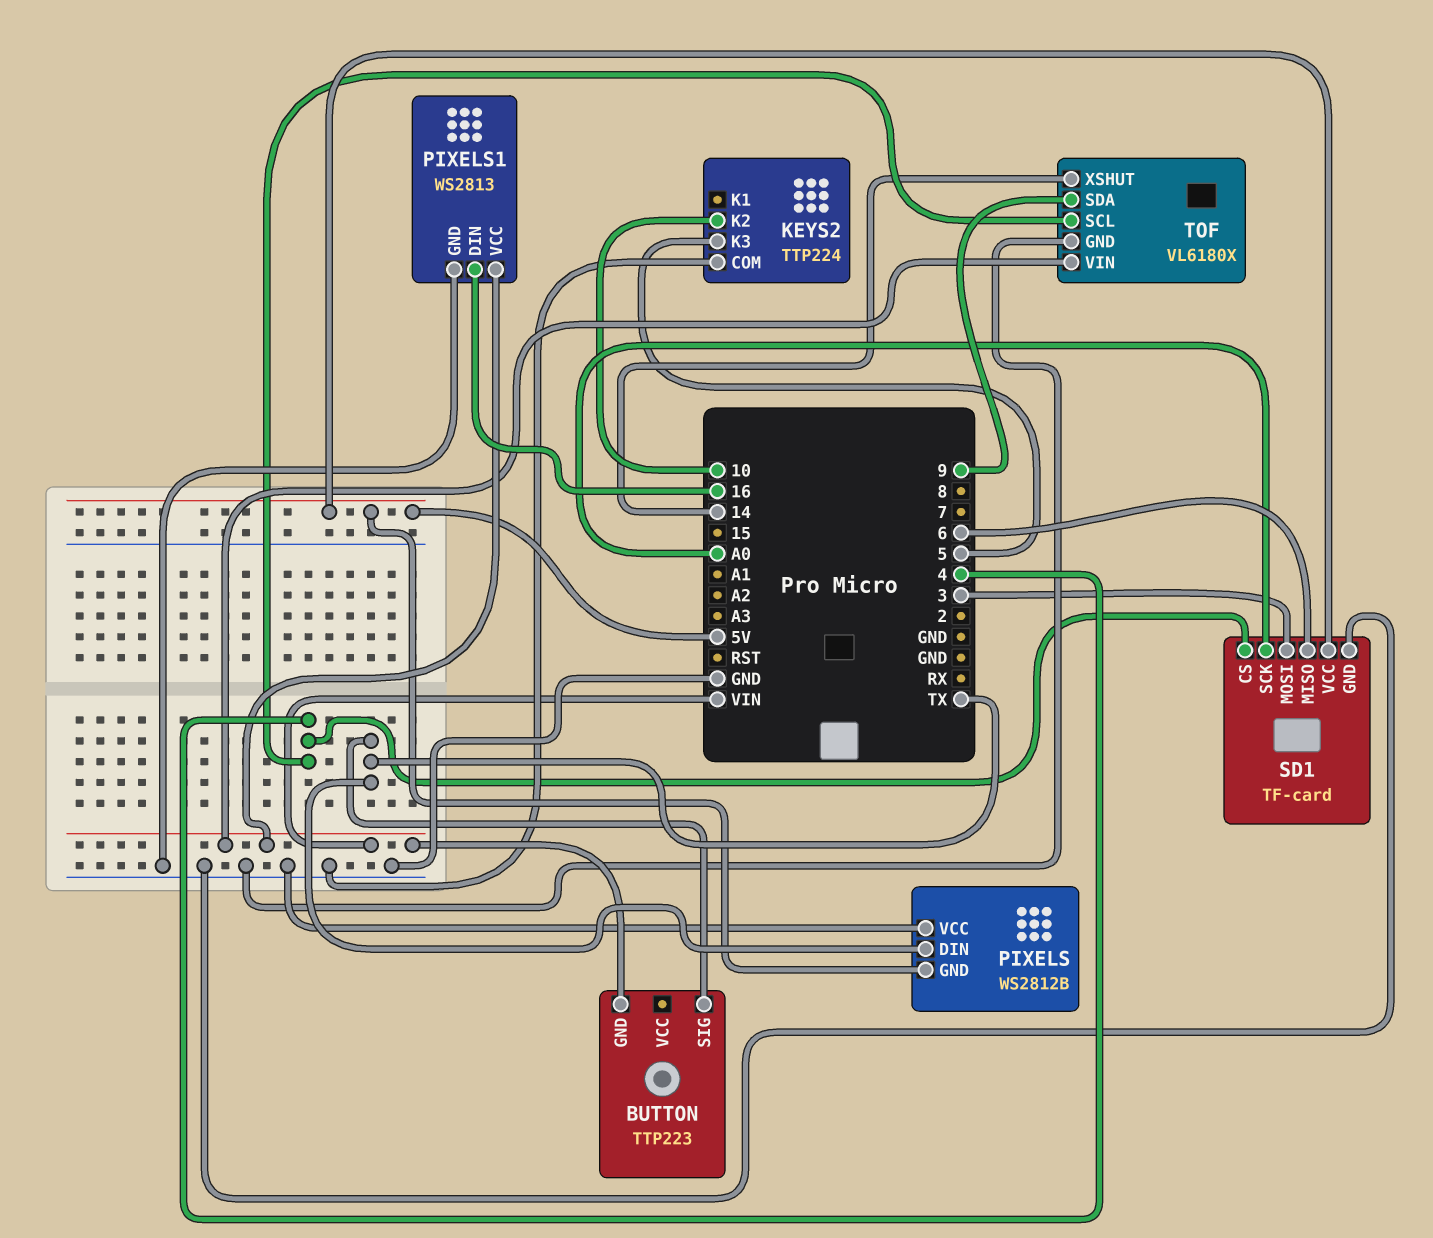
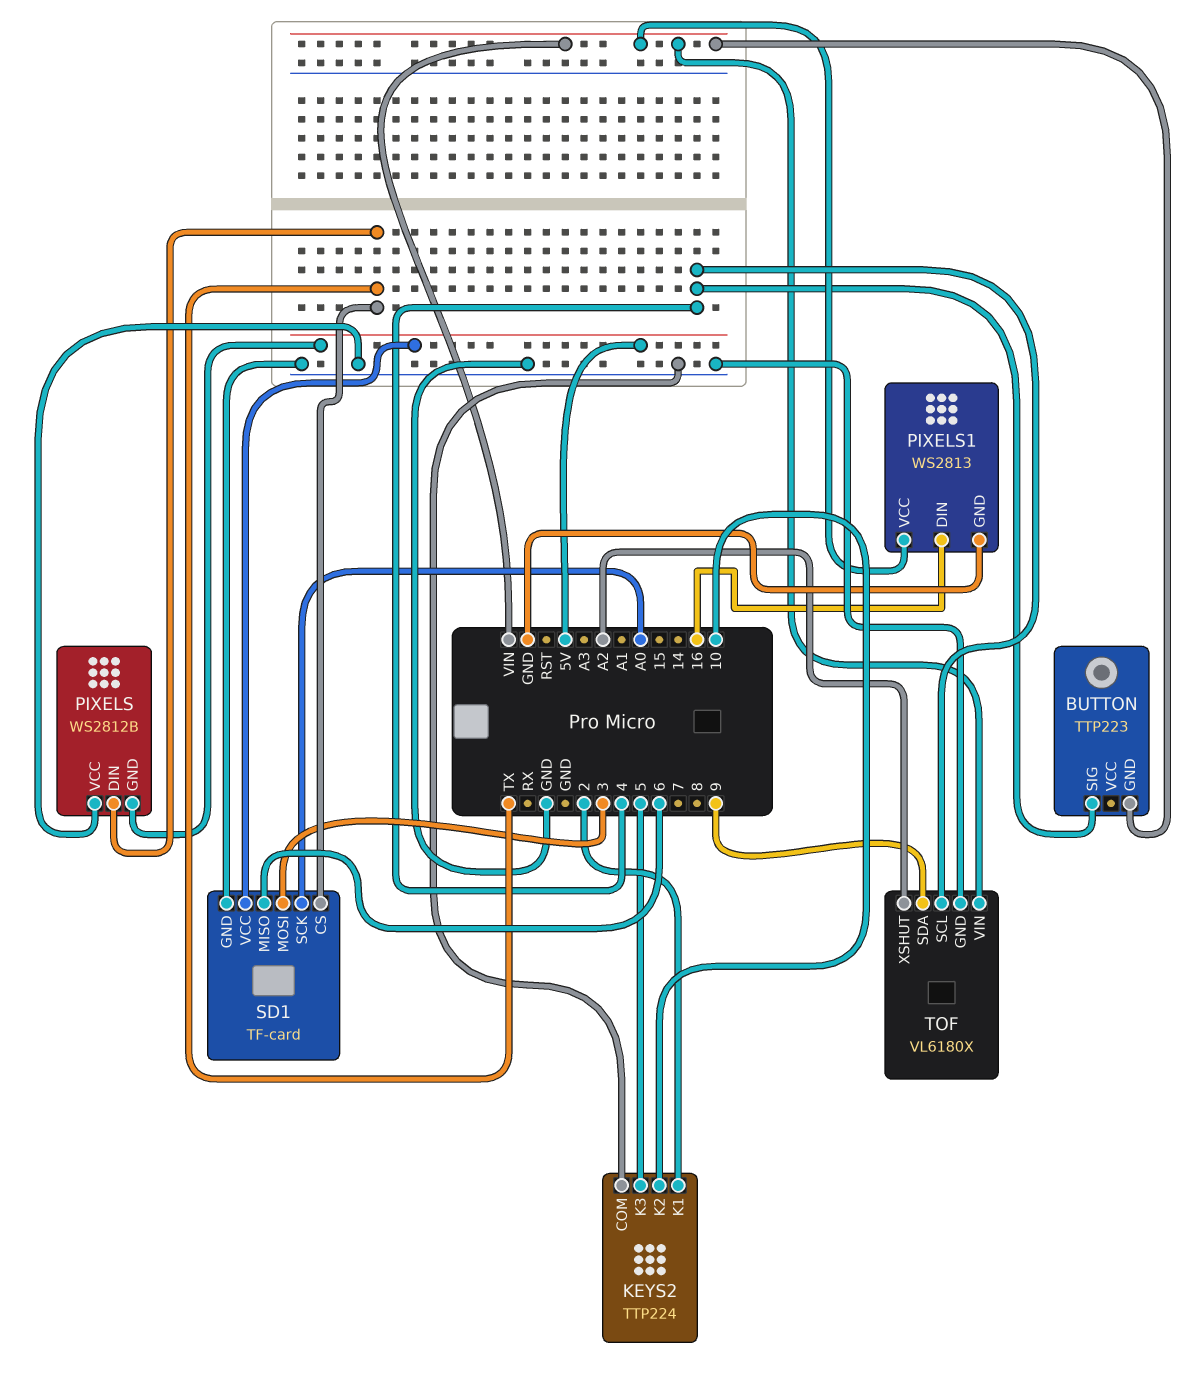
BUTTON pin SIG: TX -> 4
KEYS2 pin K1: none -> 2
SD1 pin CS: 4 -> TX
TOF pin XSHUT: 14 -> A2

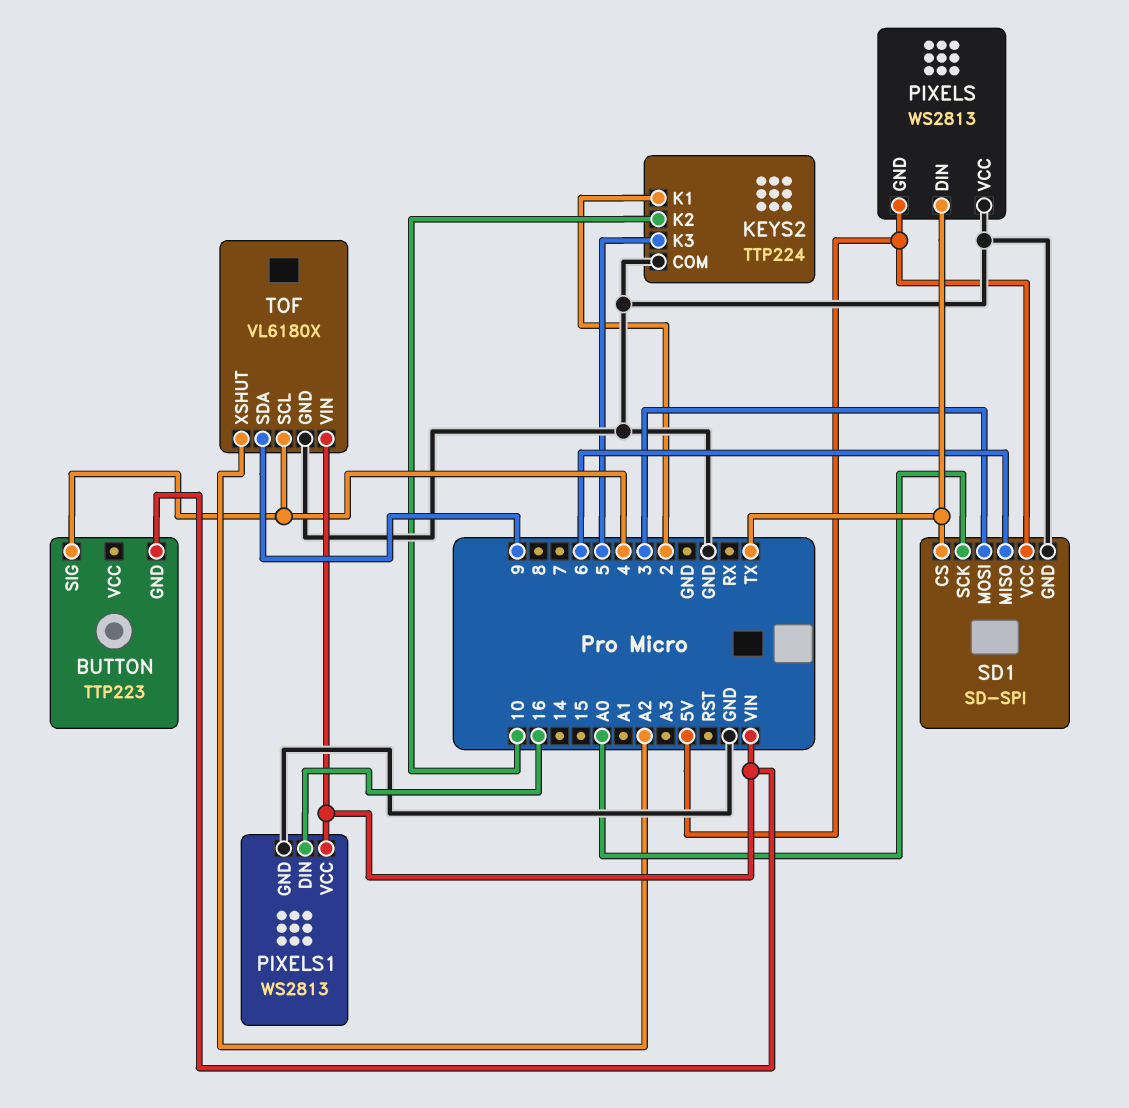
PIXELS: WS2812B -> WS2813
SD1: TF-card -> SD-SPI

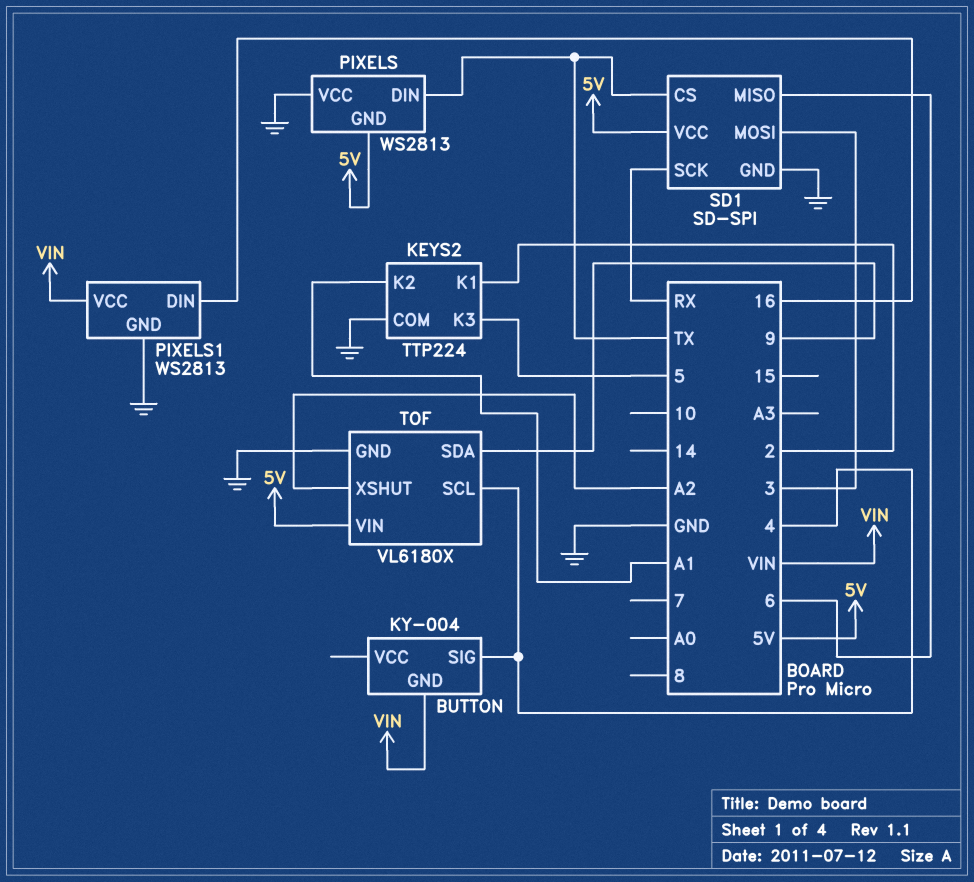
BUTTON: TTP223 -> KY-004
KEYS2 pin K2: 10 -> A1
SD1 pin SCK: A0 -> RX
TOF pin VIN: VIN -> 5V

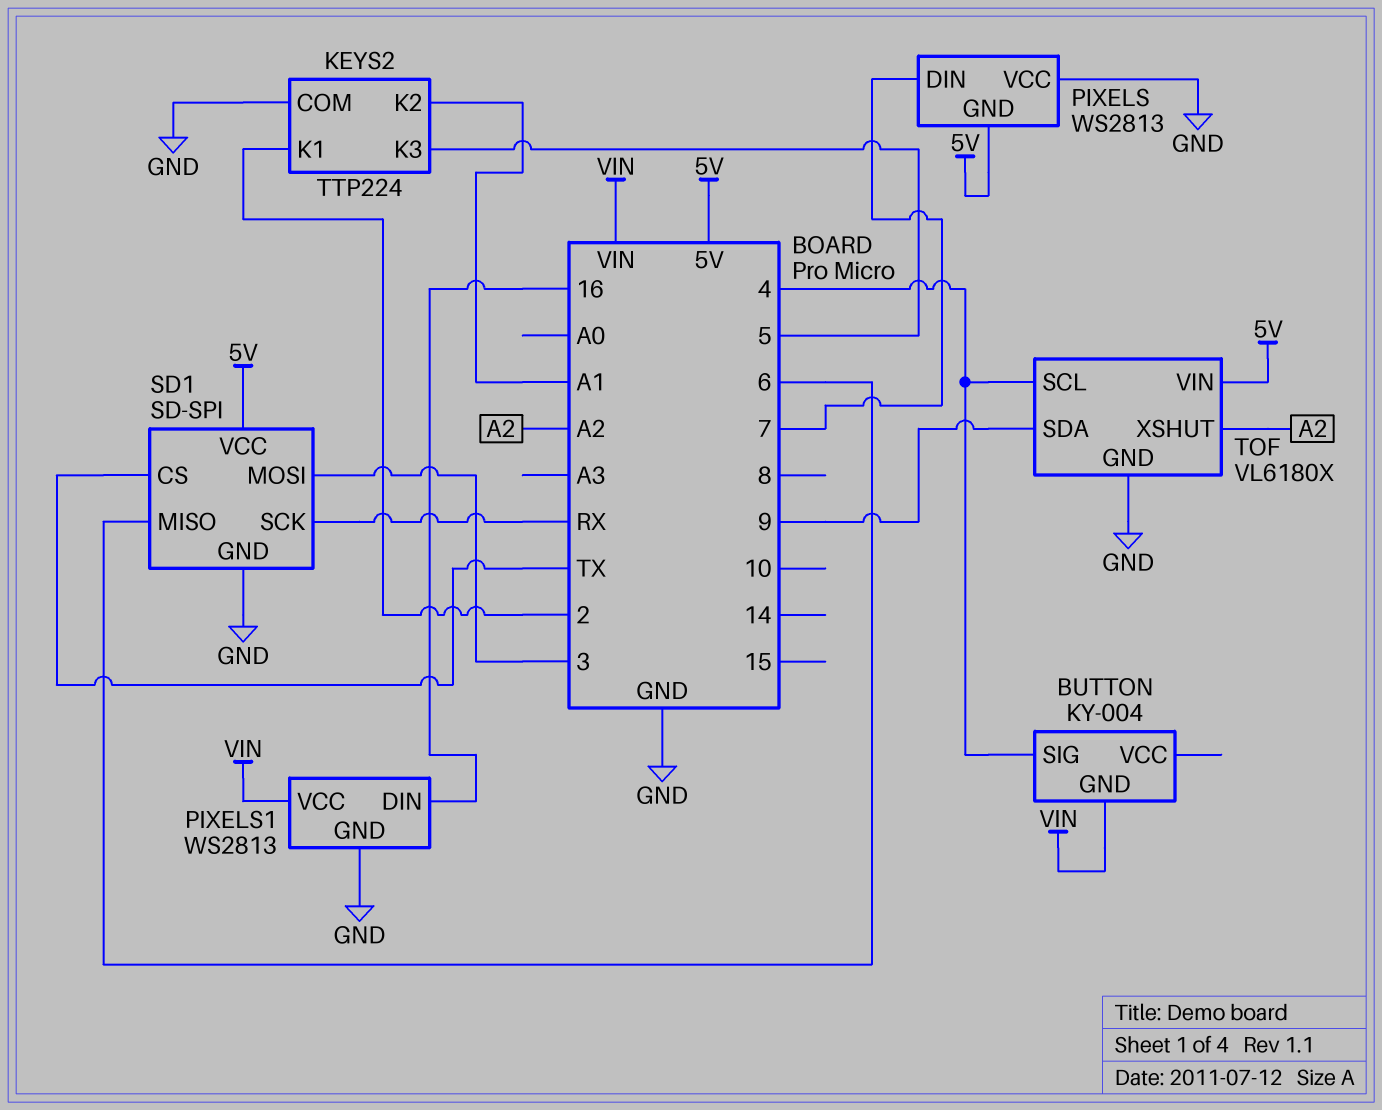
PIXELS pin DIN: TX -> 7

